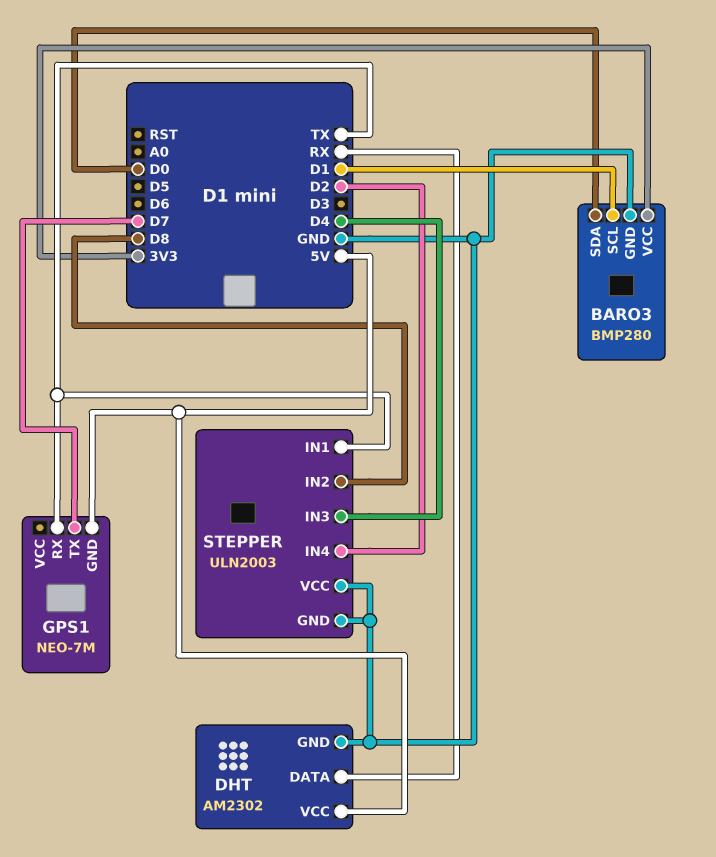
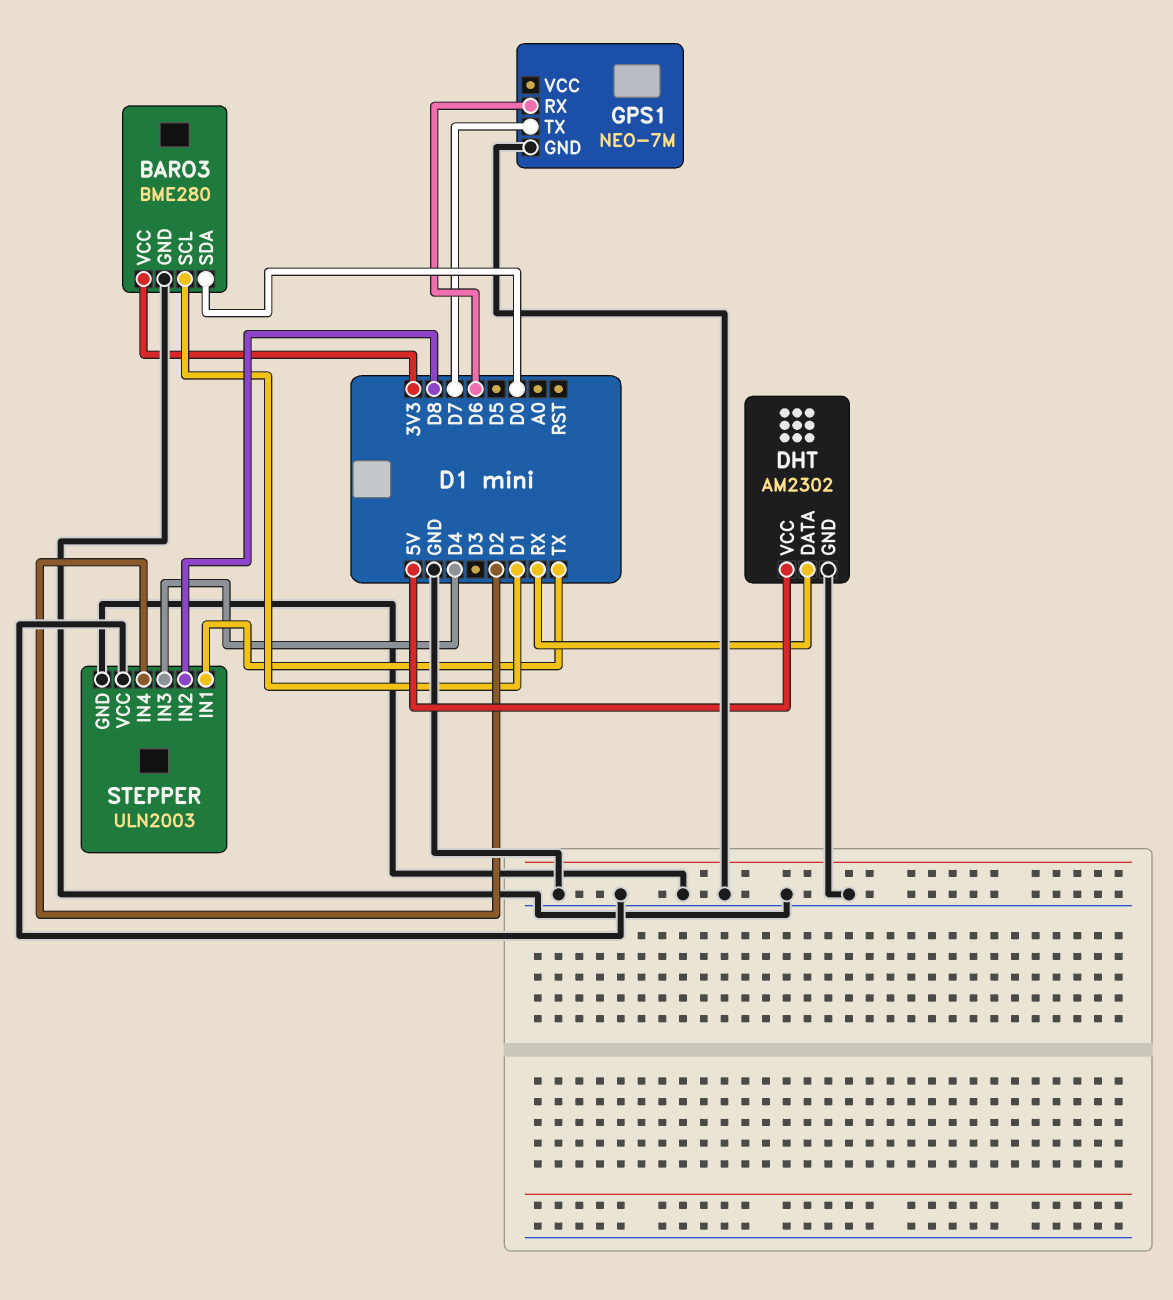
BARO3: BMP280 -> BME280
GPS1 pin GND: 5V -> GND
GPS1 pin RX: TX -> D6

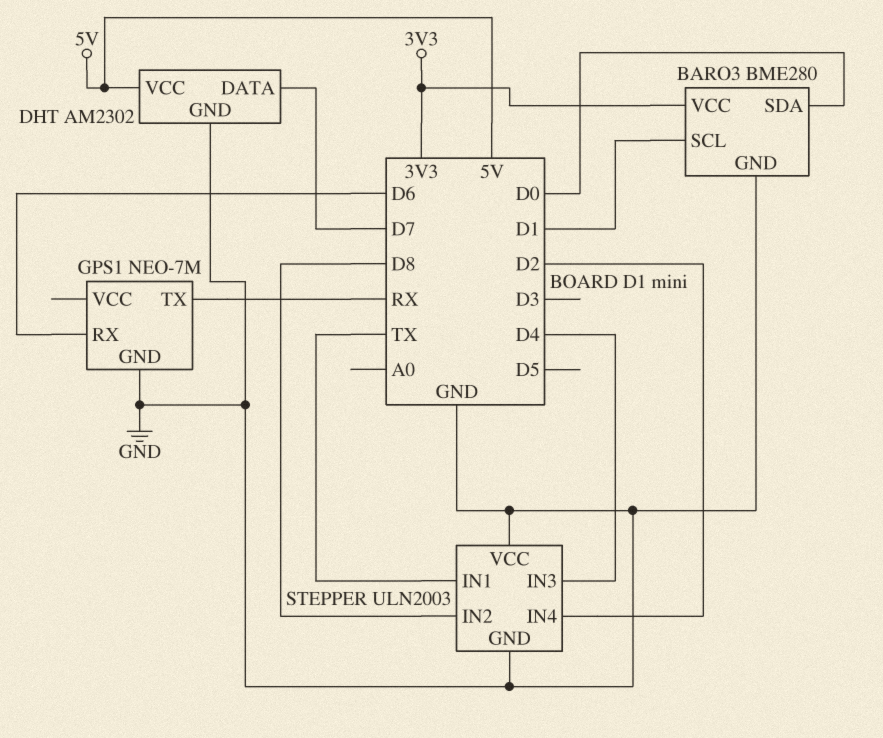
DHT pin DATA: RX -> D7
GPS1 pin TX: D7 -> RX

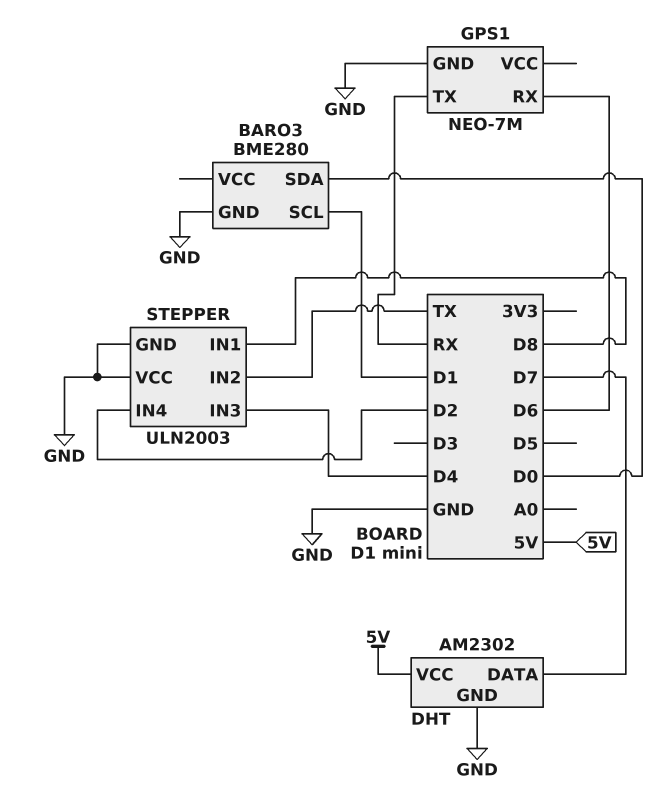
BARO3 pin VCC: 3V3 -> none
STEPPER pin IN1: TX -> D8
STEPPER pin IN2: D8 -> TX

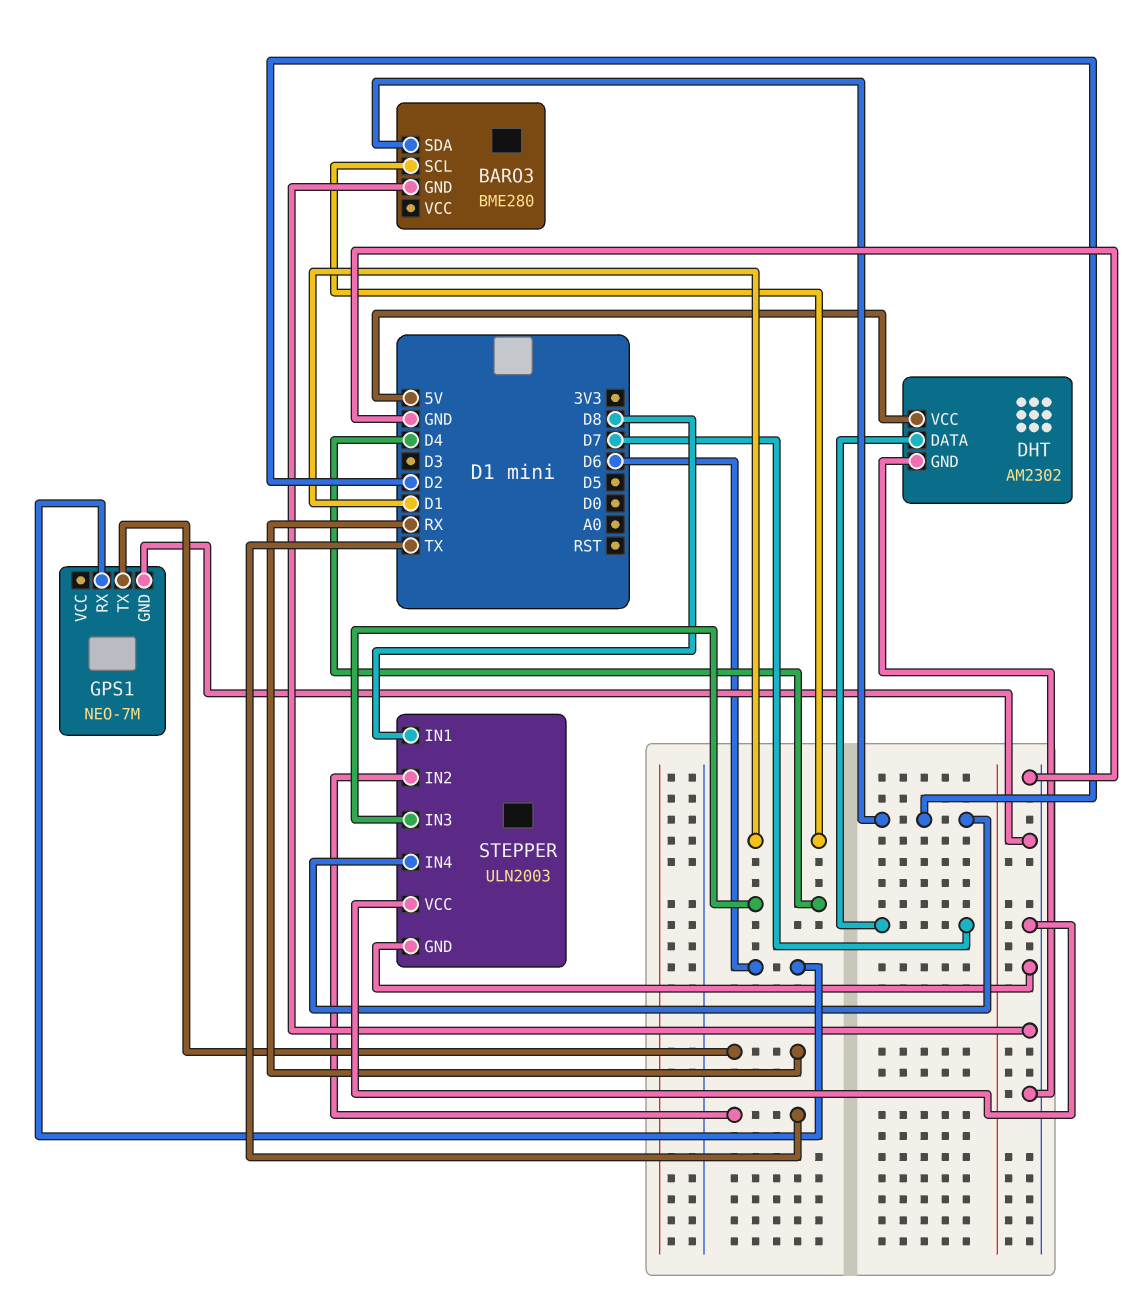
BARO3 pin SDA: D0 -> D2

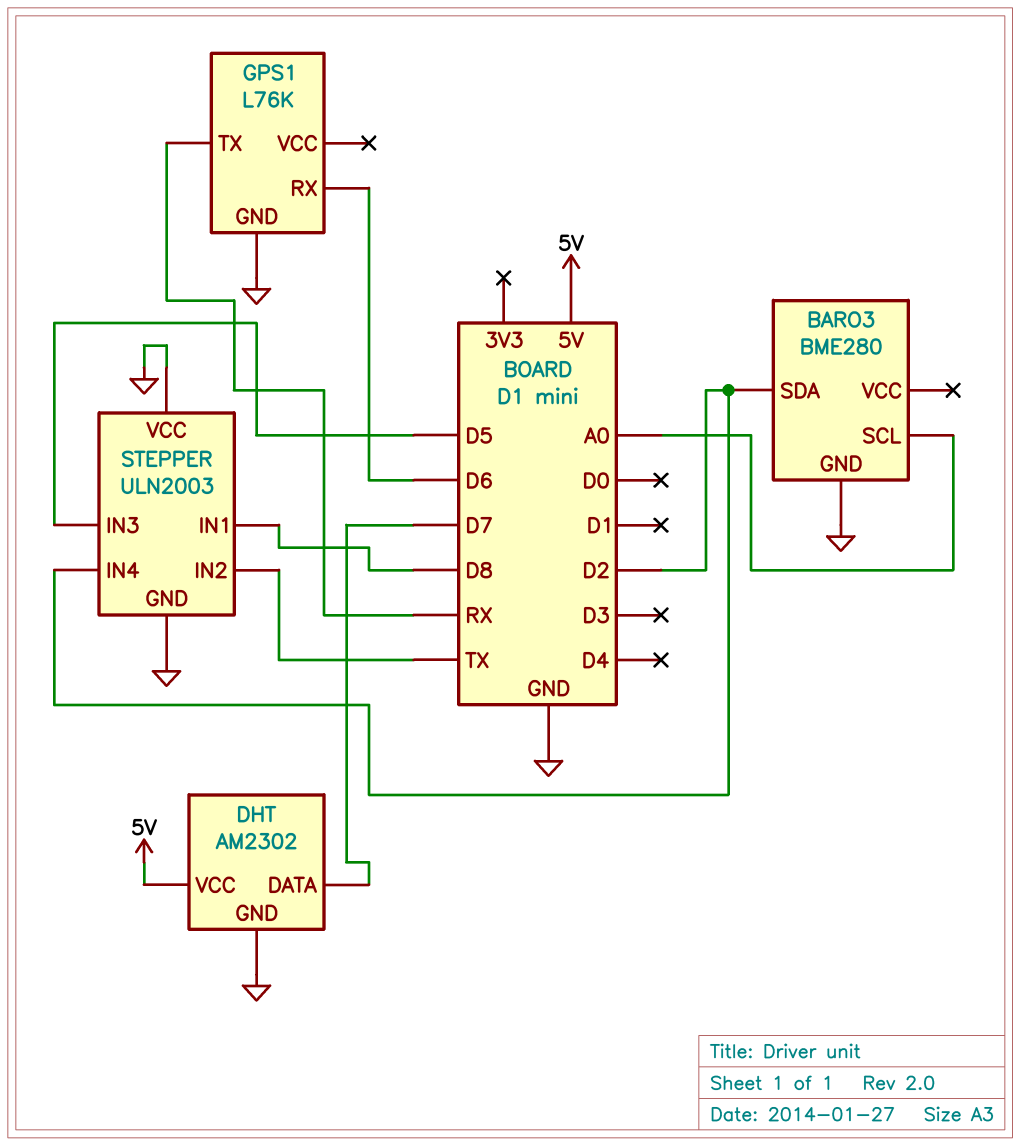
BARO3 pin SCL: D1 -> A0
GPS1: NEO-7M -> L76K
STEPPER pin IN3: D4 -> D5

